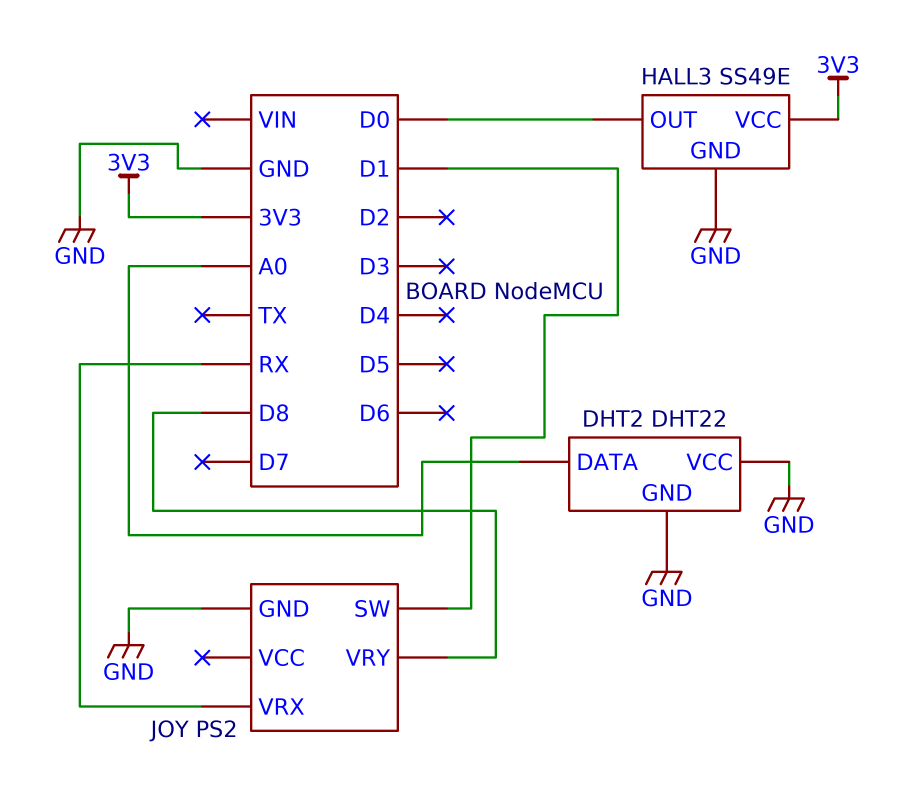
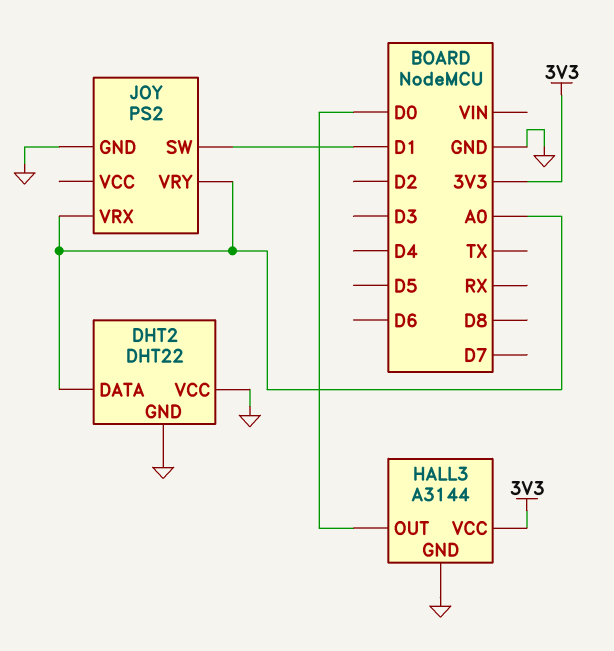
HALL3: SS49E -> A3144
JOY pin VRX: RX -> A0
JOY pin VRY: D8 -> A0

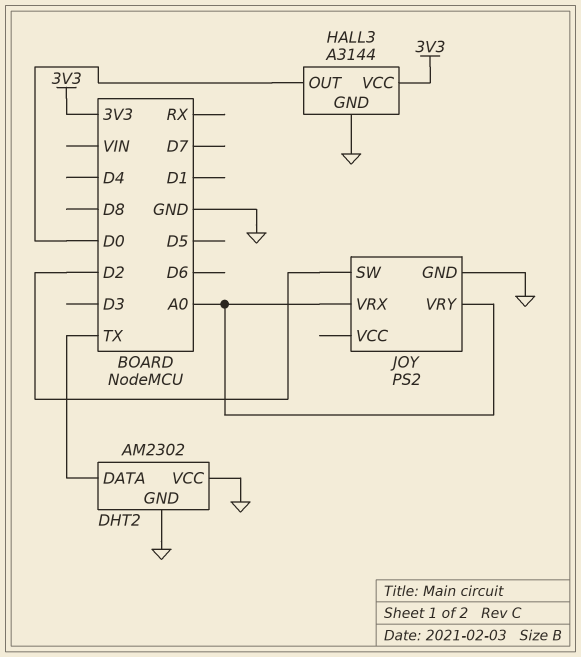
DHT2: DHT22 -> AM2302
DHT2 pin DATA: A0 -> TX
JOY pin SW: D1 -> D2

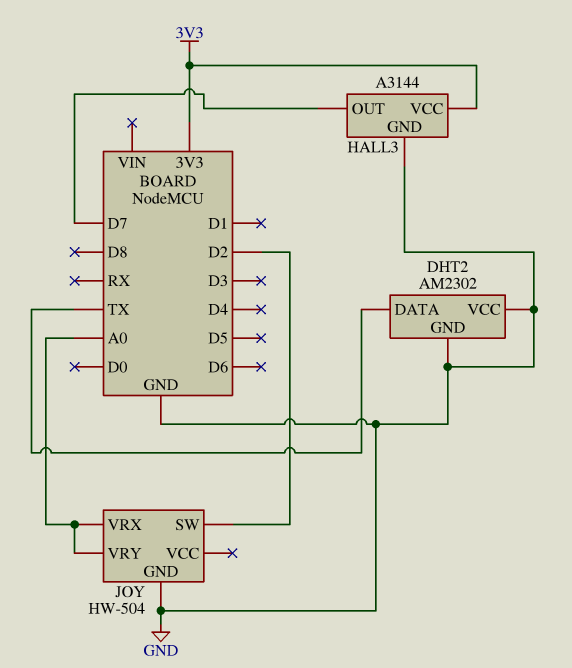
HALL3 pin OUT: D0 -> D7
JOY: PS2 -> HW-504

